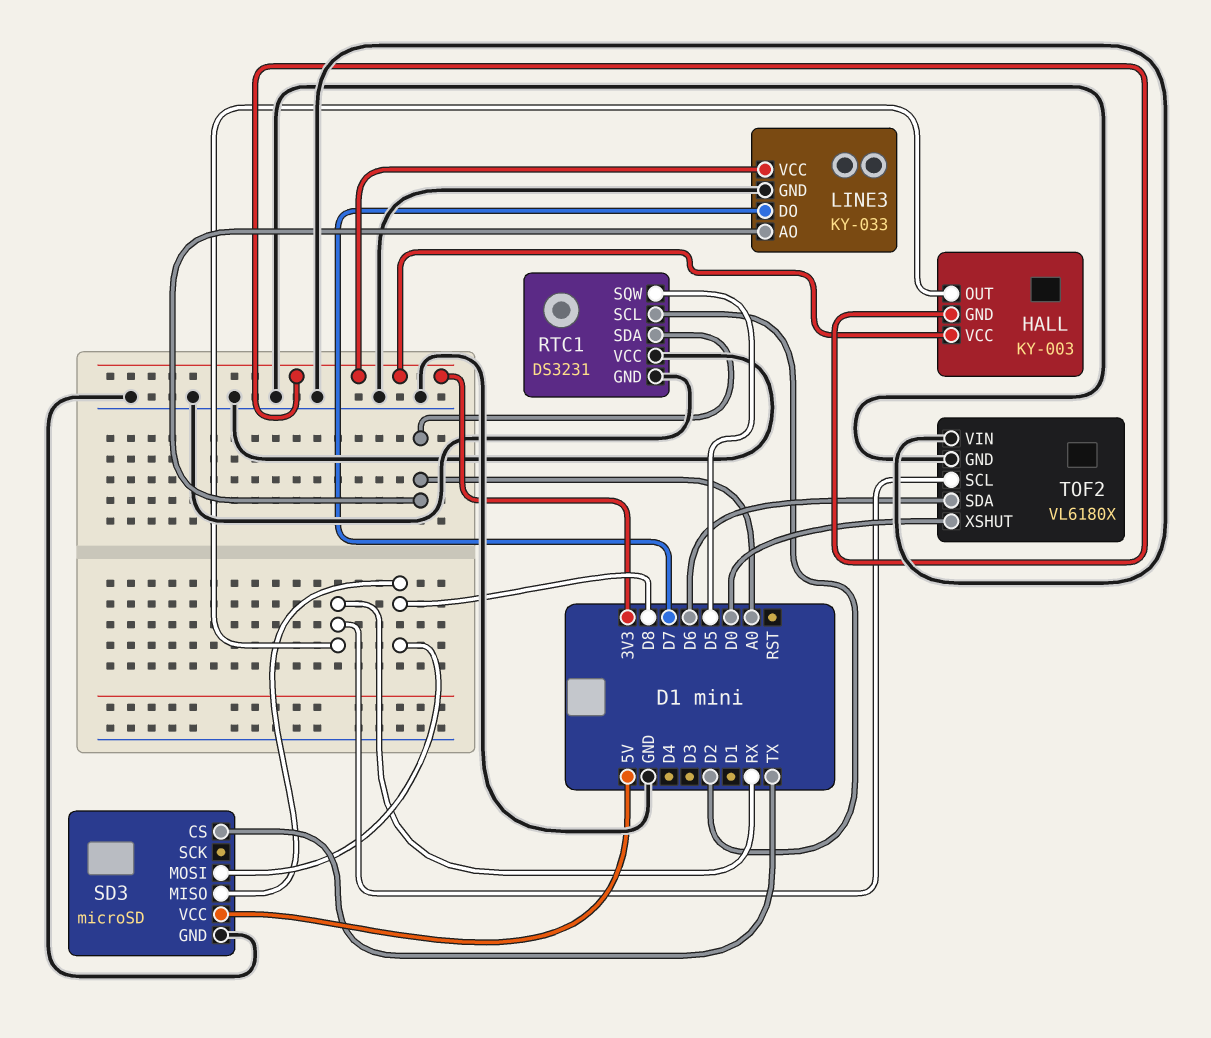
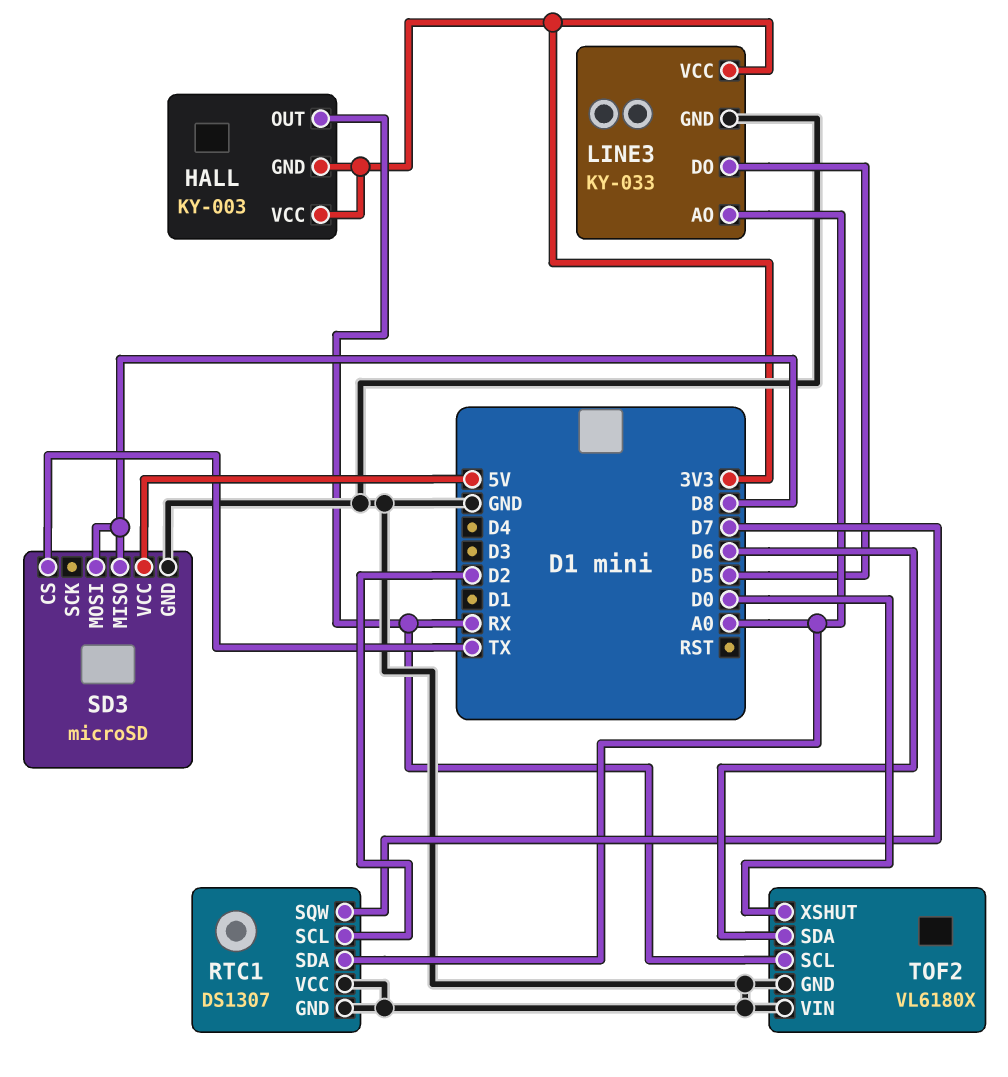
LINE3 pin DO: D7 -> D5
RTC1: DS3231 -> DS1307
RTC1 pin SQW: D5 -> D7

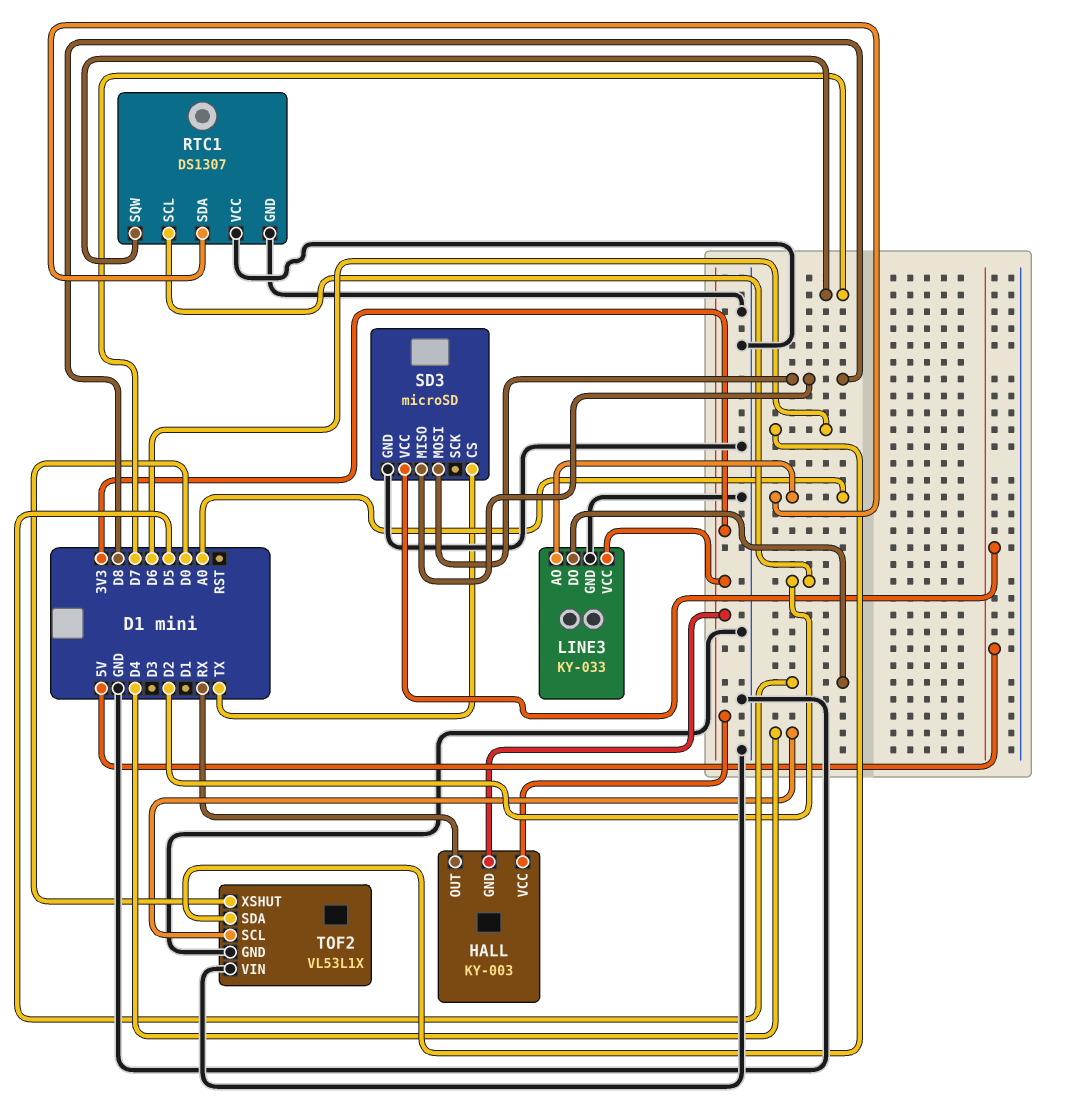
TOF2: VL6180X -> VL53L1X
TOF2 pin SCL: RX -> D4

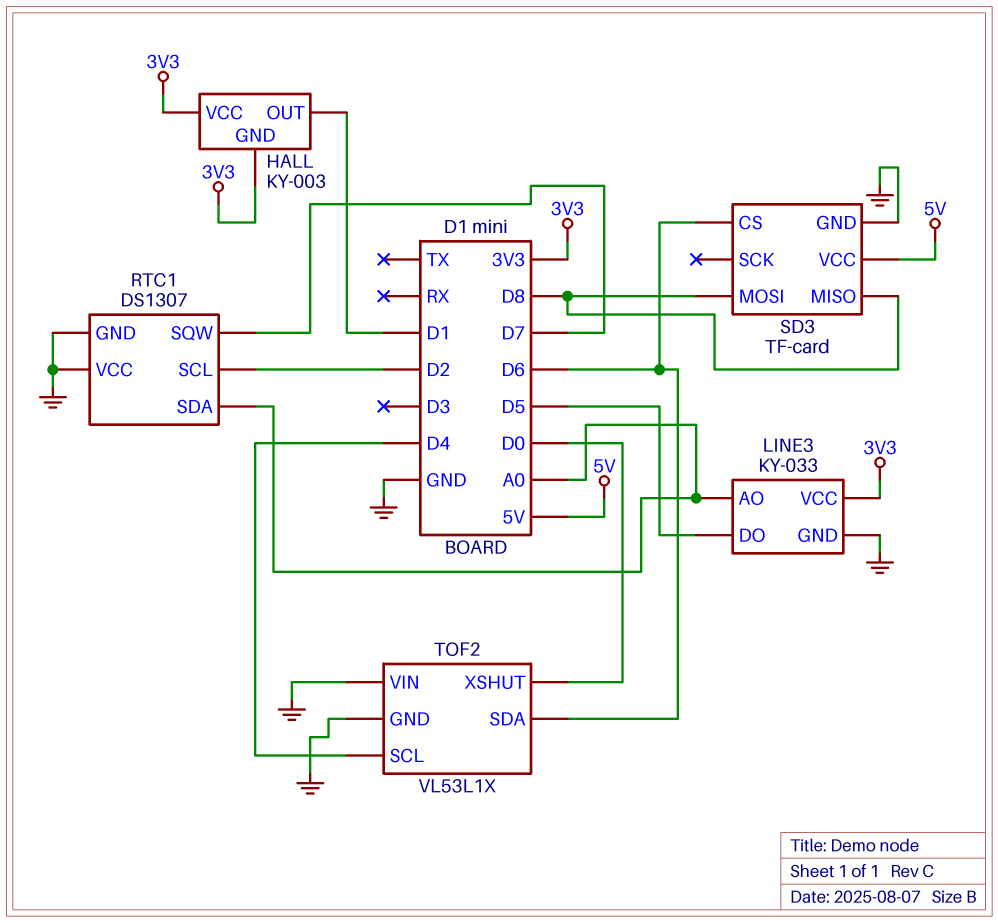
HALL pin OUT: RX -> D1
SD3: microSD -> TF-card
SD3 pin CS: TX -> D6

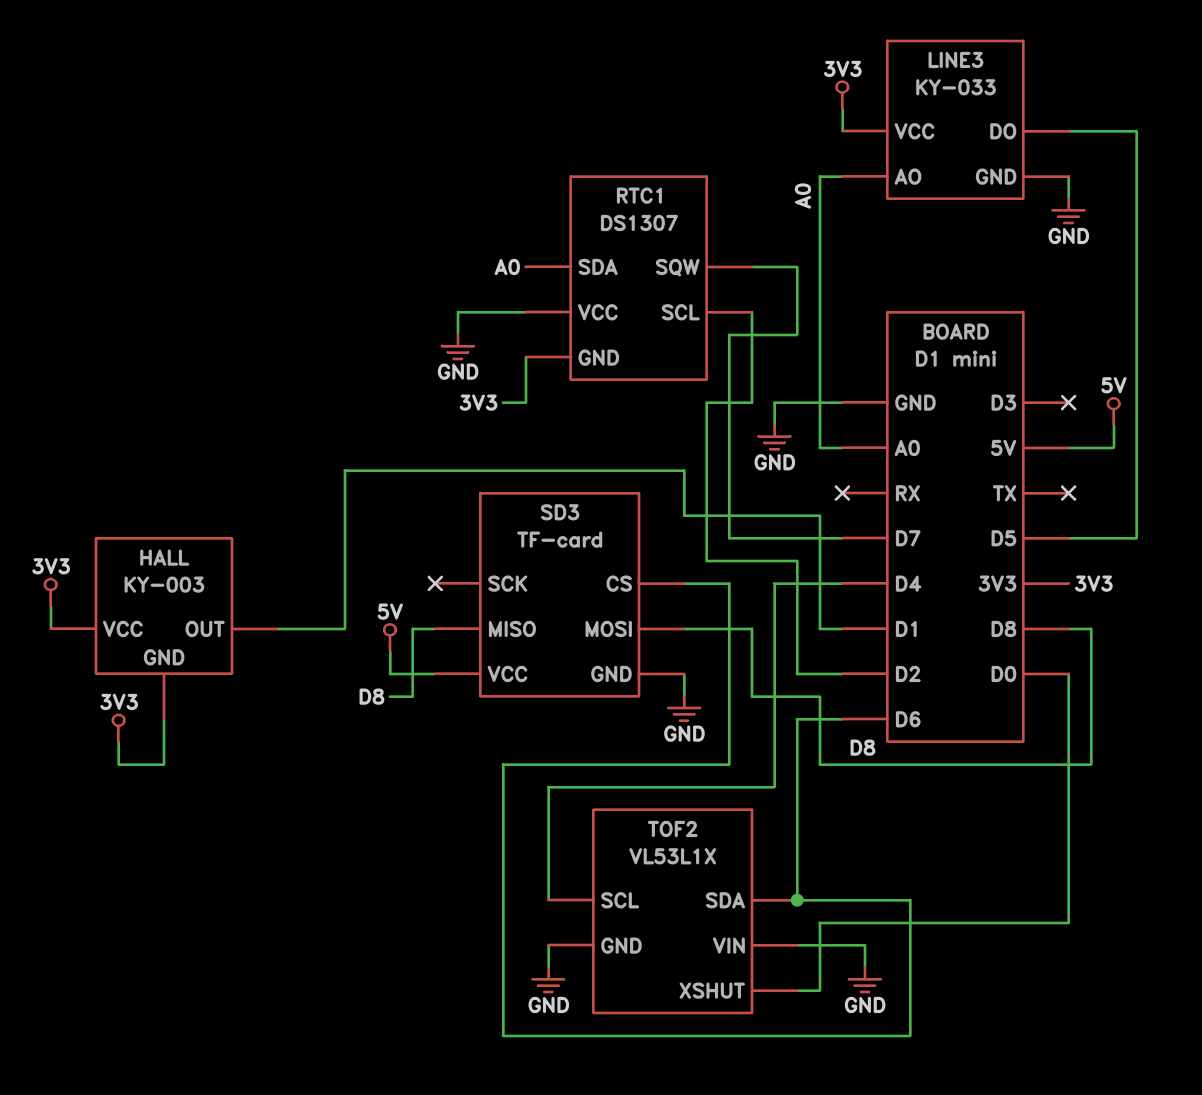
RTC1 pin GND: GND -> 3V3

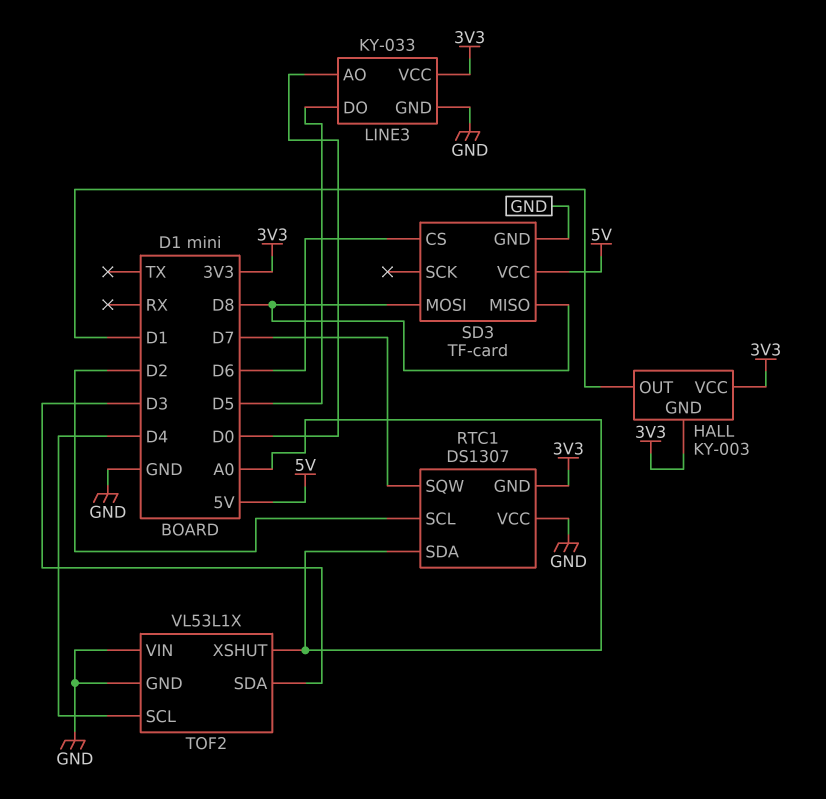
LINE3 pin AO: A0 -> D0
TOF2 pin SDA: D6 -> D3
TOF2 pin XSHUT: D0 -> A0

